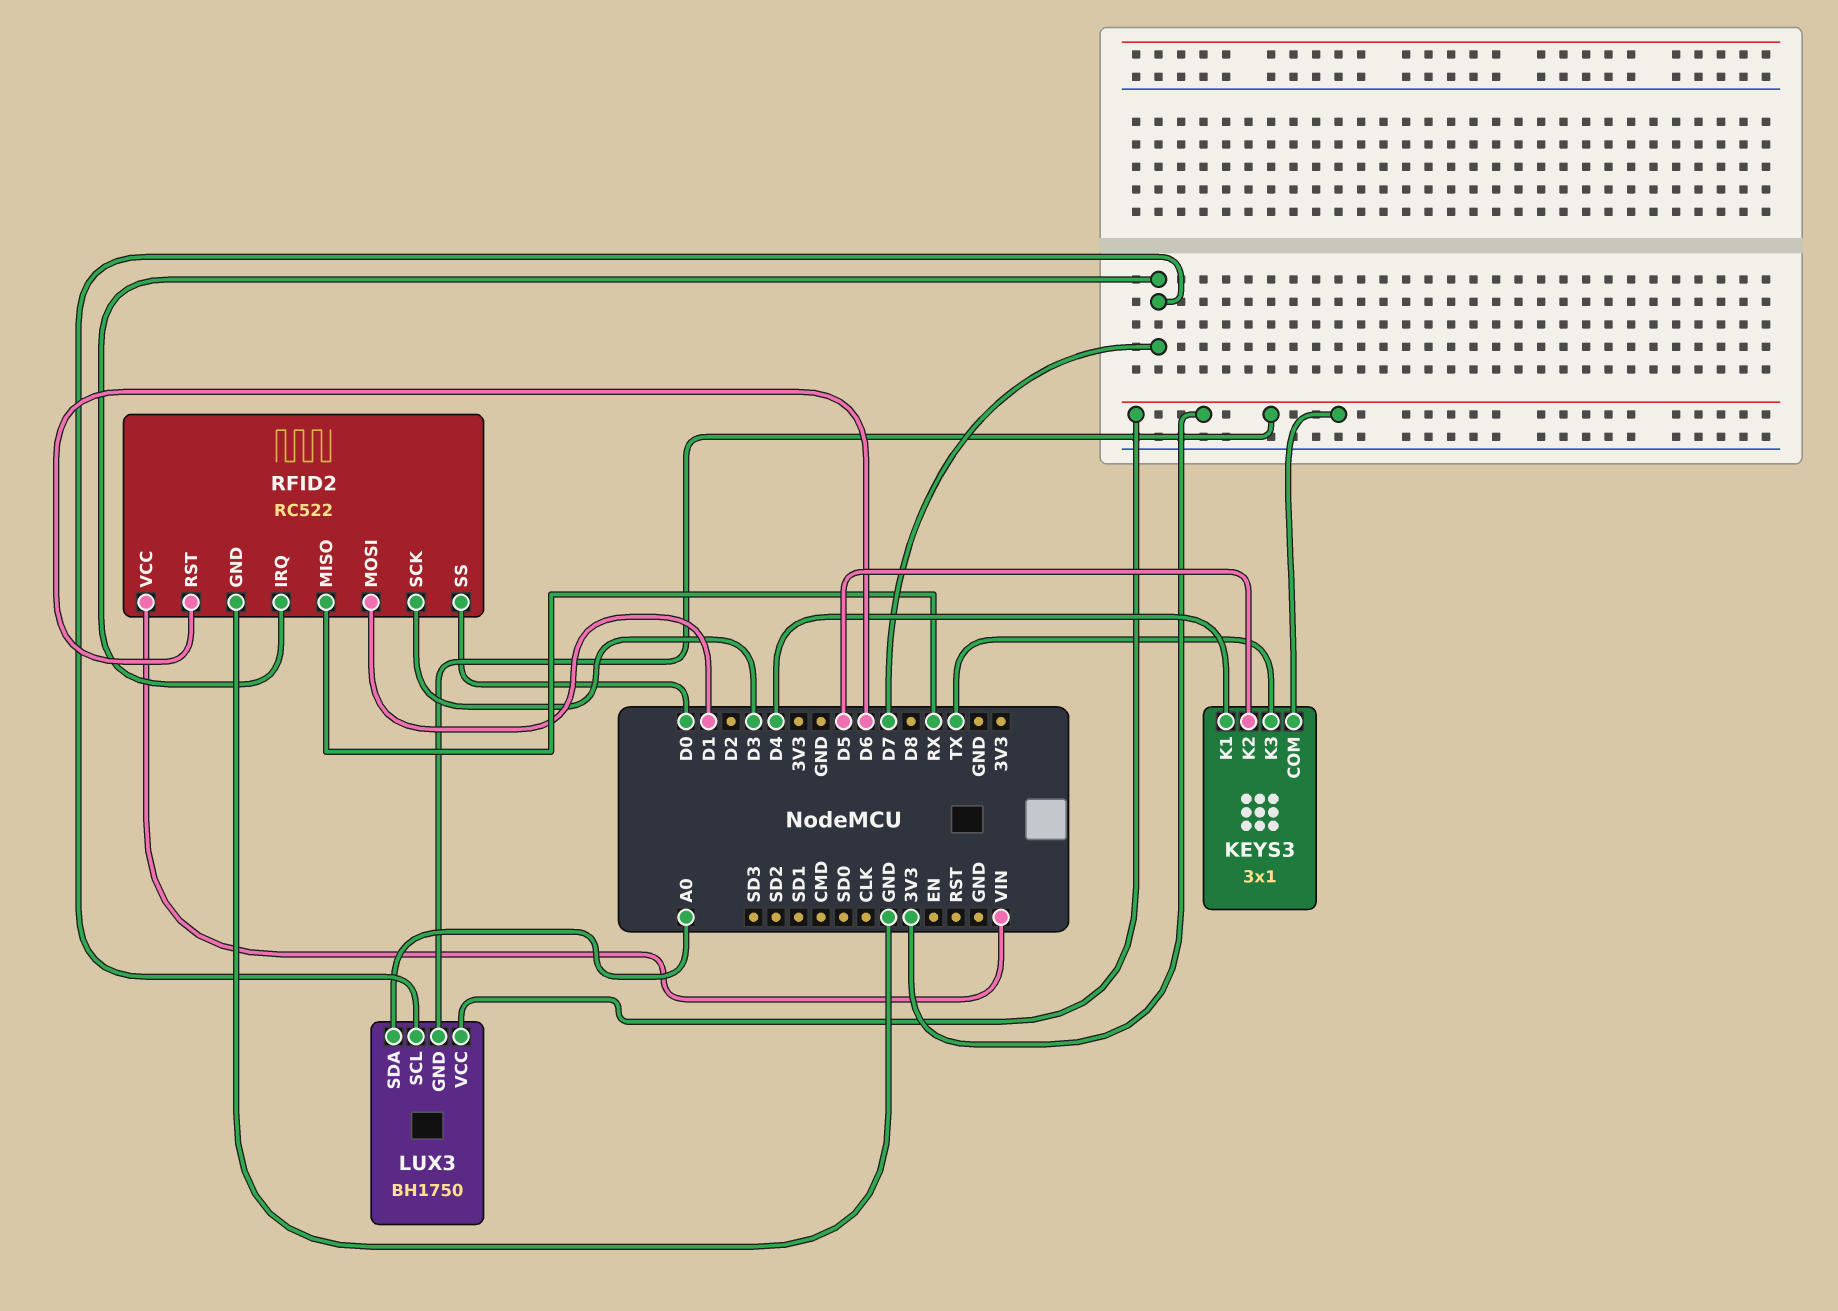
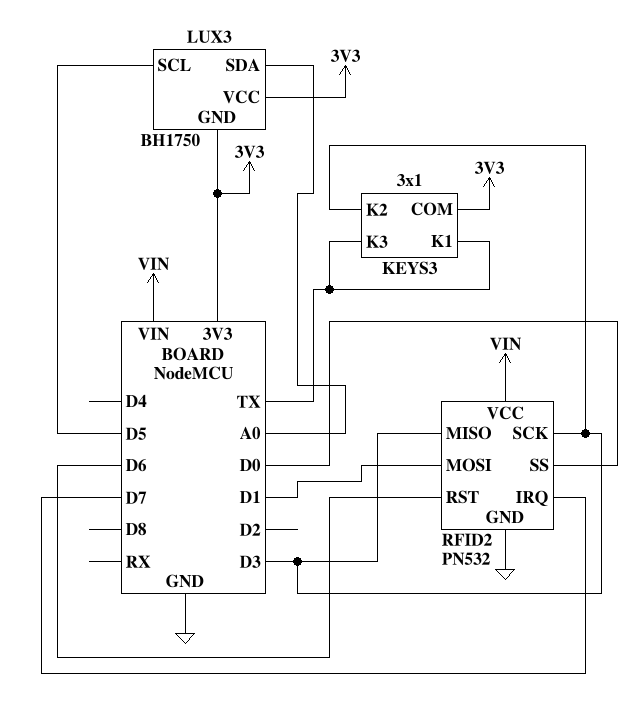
KEYS3 pin K1: D4 -> TX
KEYS3 pin K2: D5 -> D3
LUX3 pin SCL: D7 -> D5
RFID2: RC522 -> PN532
RFID2 pin MISO: RX -> D3

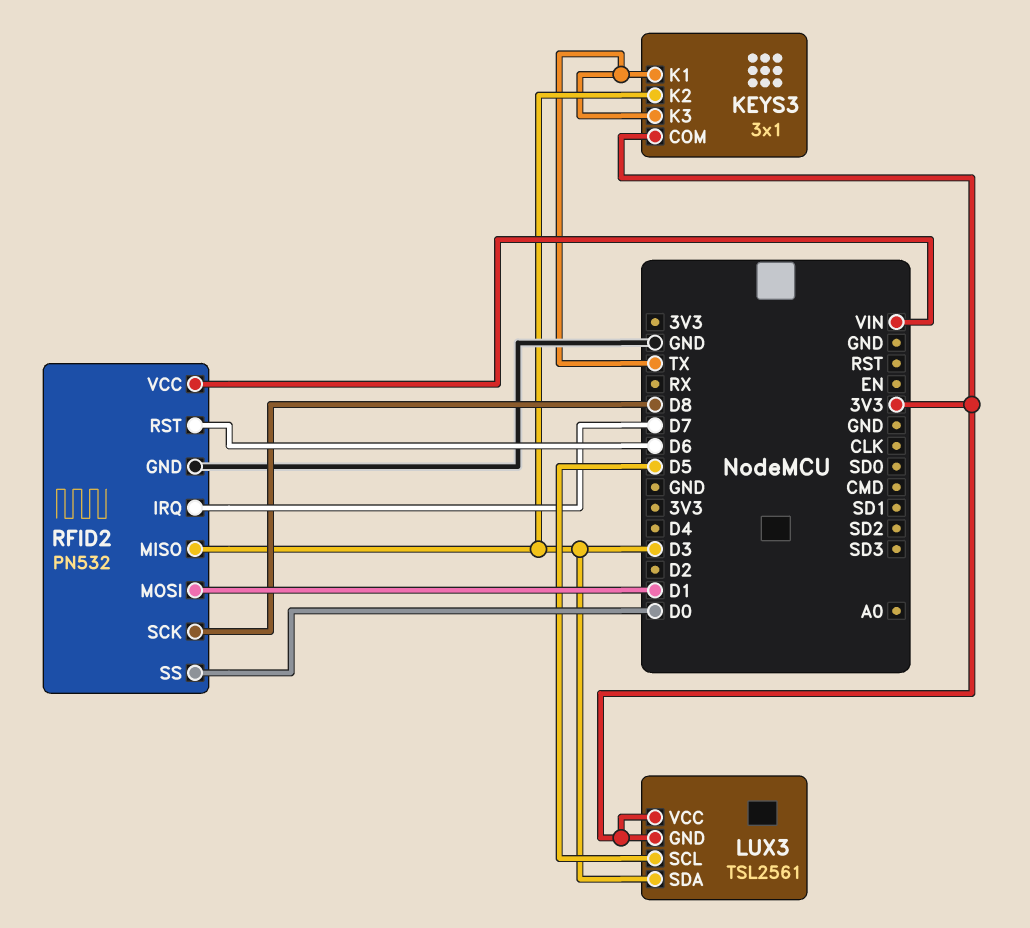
LUX3: BH1750 -> TSL2561
LUX3 pin SDA: A0 -> D3
RFID2 pin SCK: D3 -> D8

